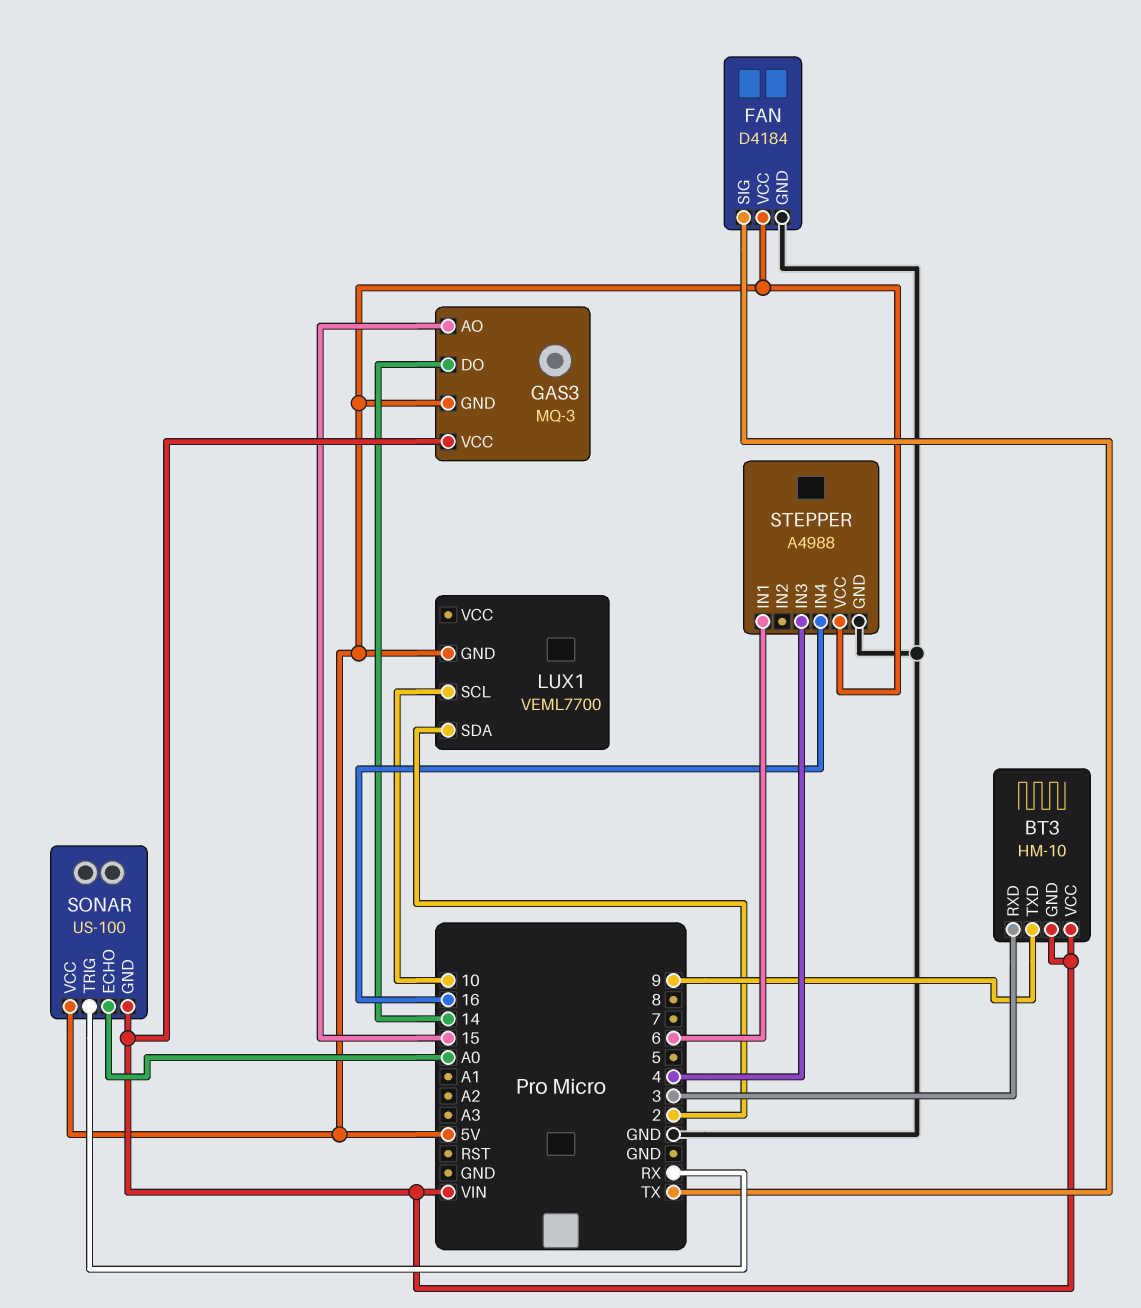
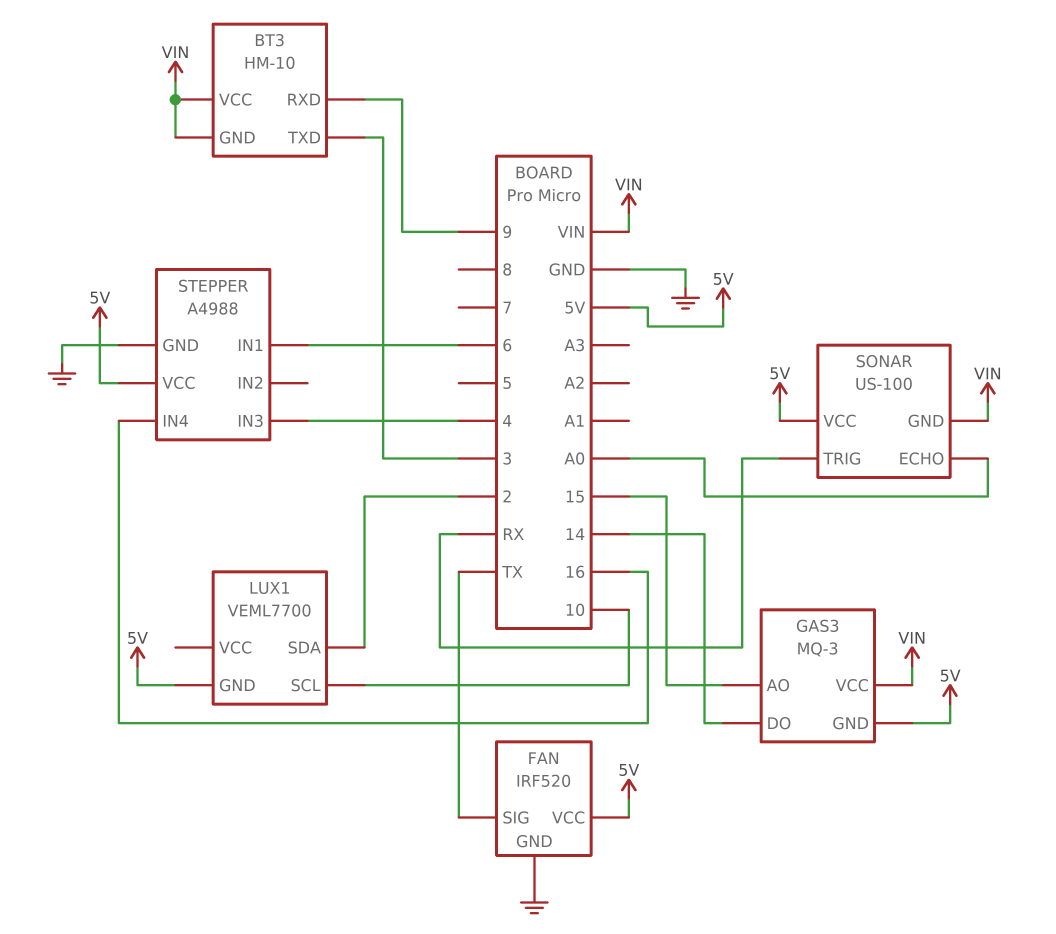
BT3 pin RXD: 3 -> 9
BT3 pin TXD: 9 -> 3
FAN: D4184 -> IRF520

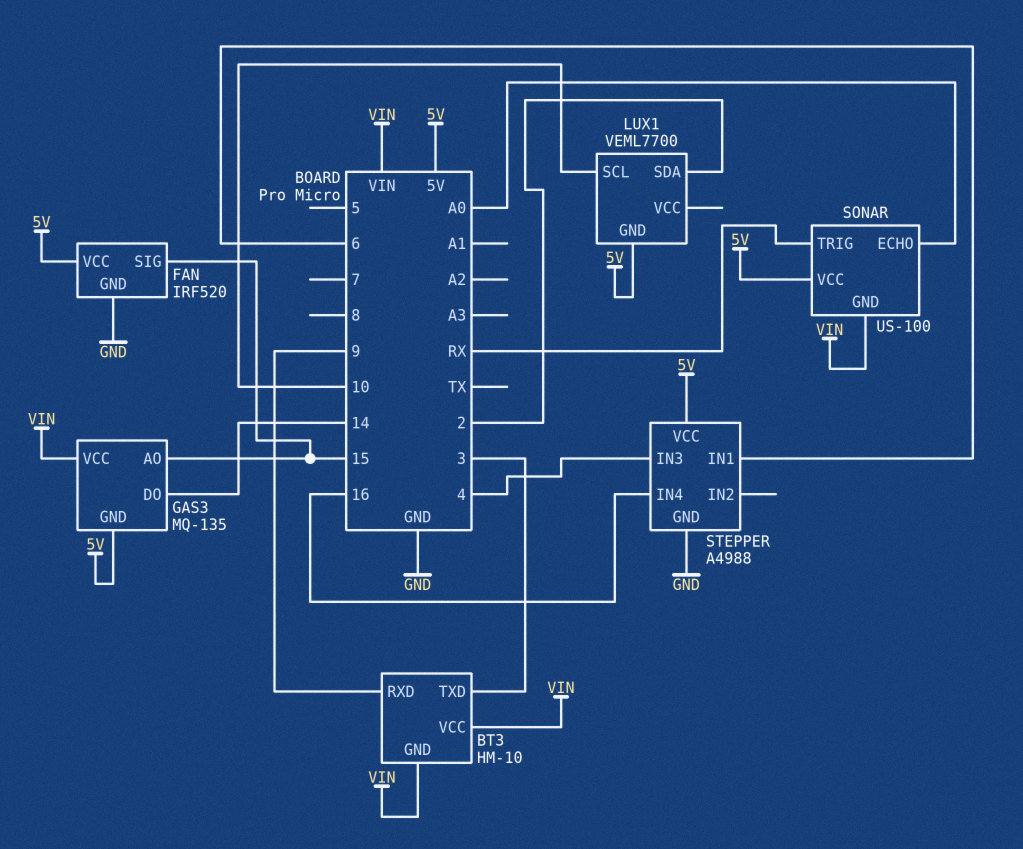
FAN pin SIG: TX -> 15
GAS3: MQ-3 -> MQ-135

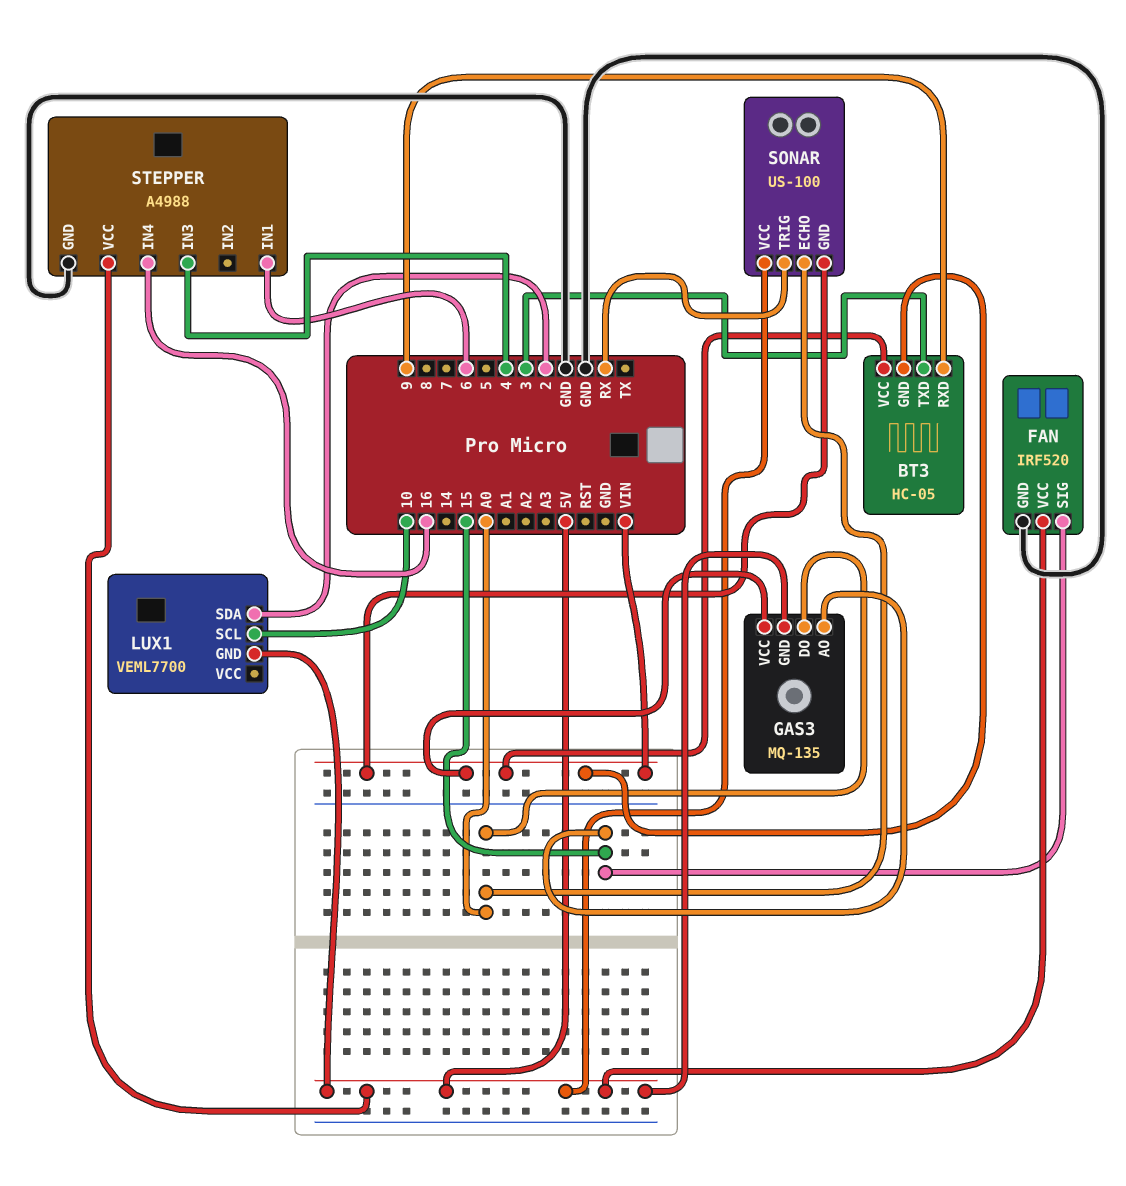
BT3: HM-10 -> HC-05
GAS3 pin DO: 14 -> A0

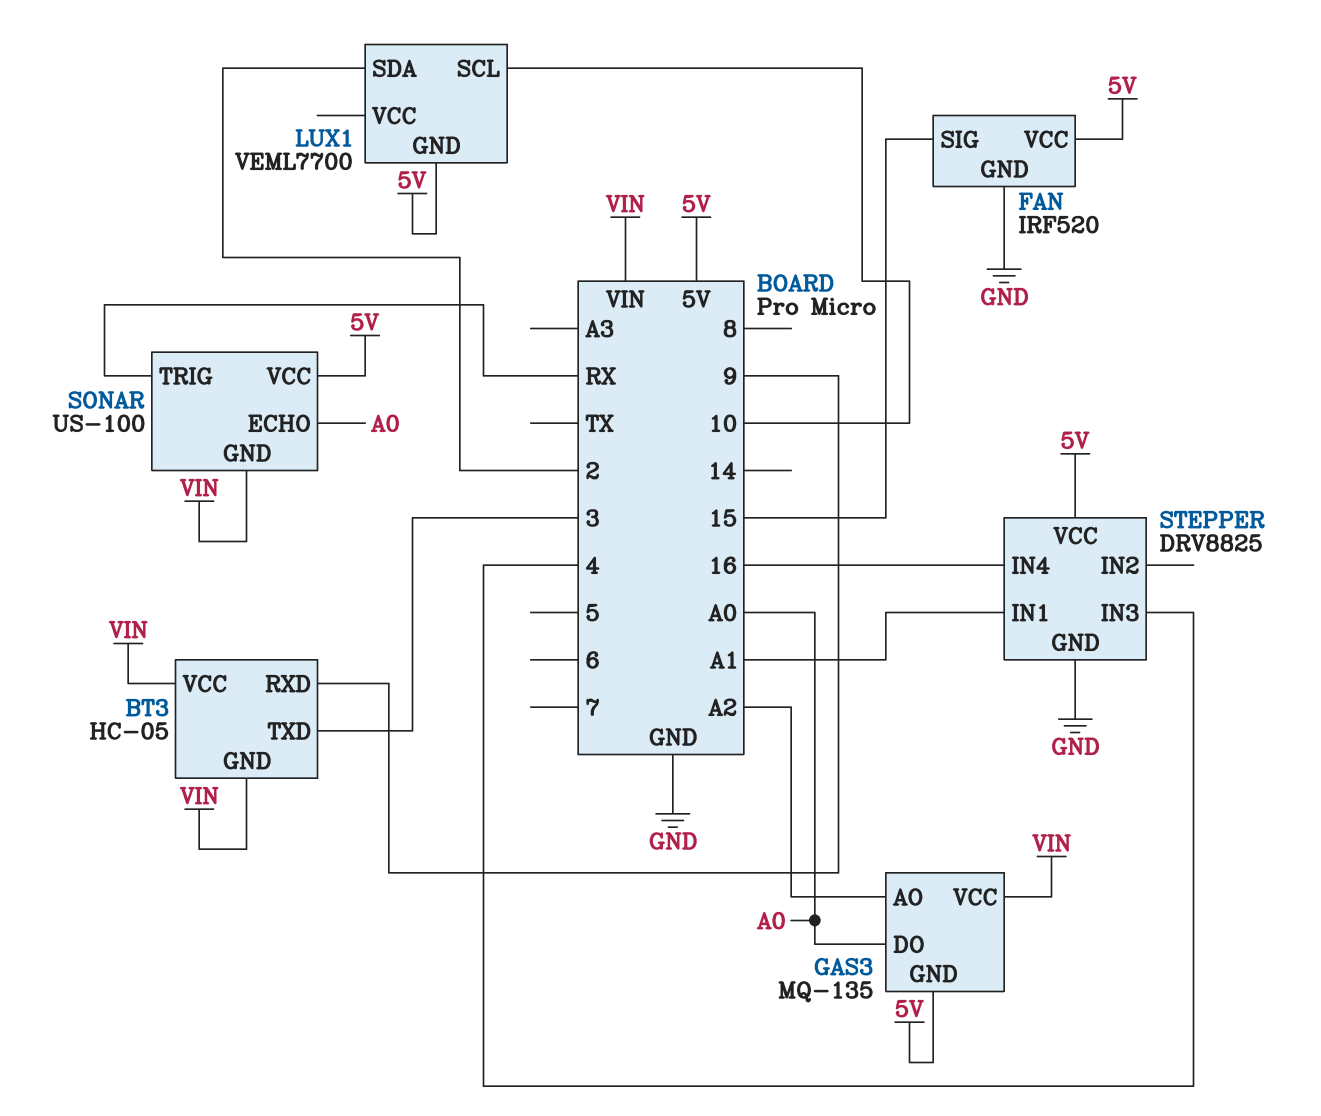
GAS3 pin AO: 15 -> A2
STEPPER: A4988 -> DRV8825
STEPPER pin IN1: 6 -> A1

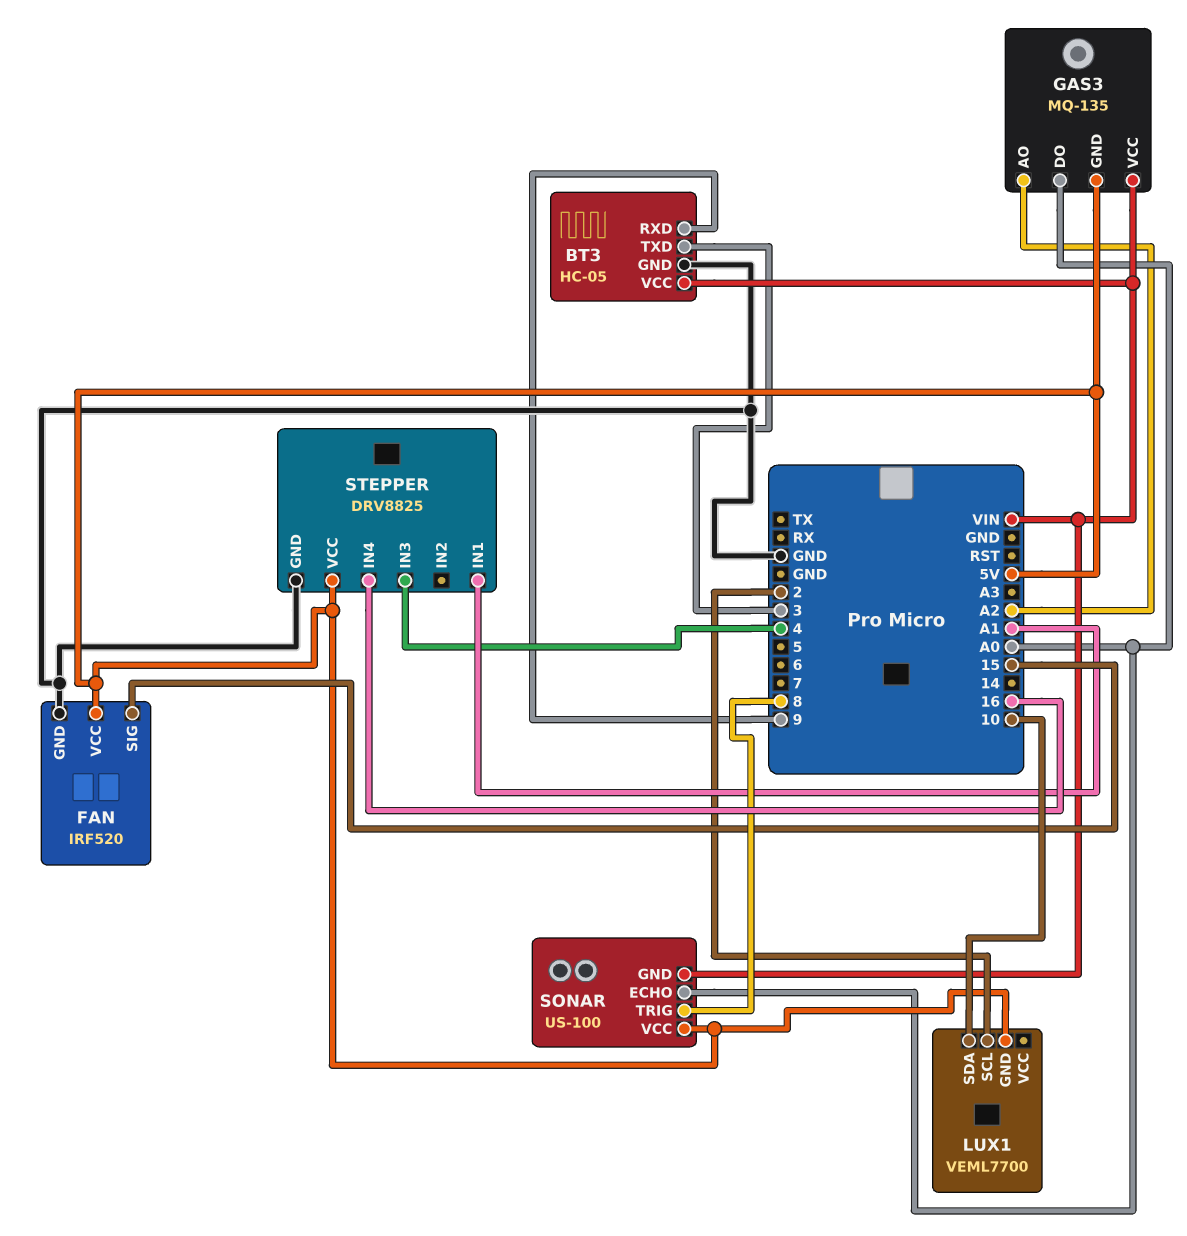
BT3 pin GND: VIN -> GND
LUX1 pin SCL: 10 -> 2
LUX1 pin SDA: 2 -> 10
SONAR pin TRIG: RX -> 8

